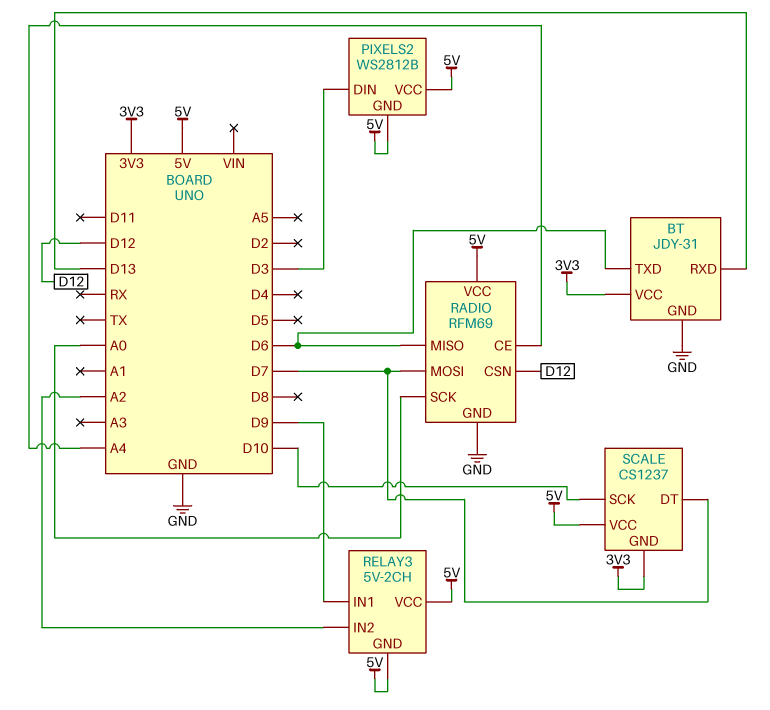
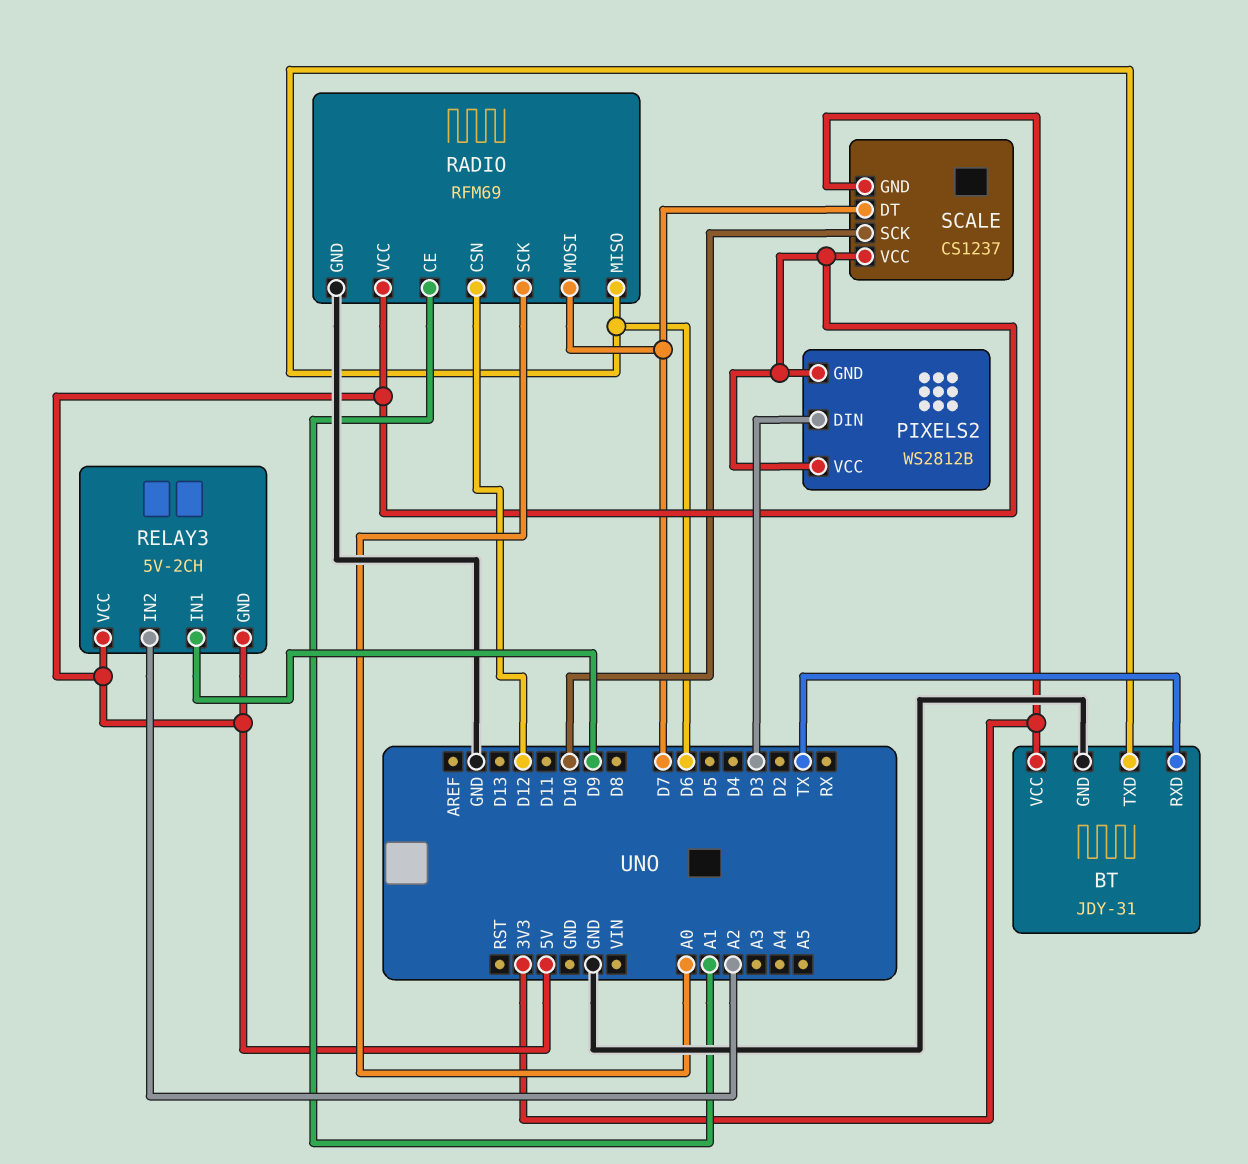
BT pin RXD: D13 -> TX
RADIO pin CE: A4 -> A1

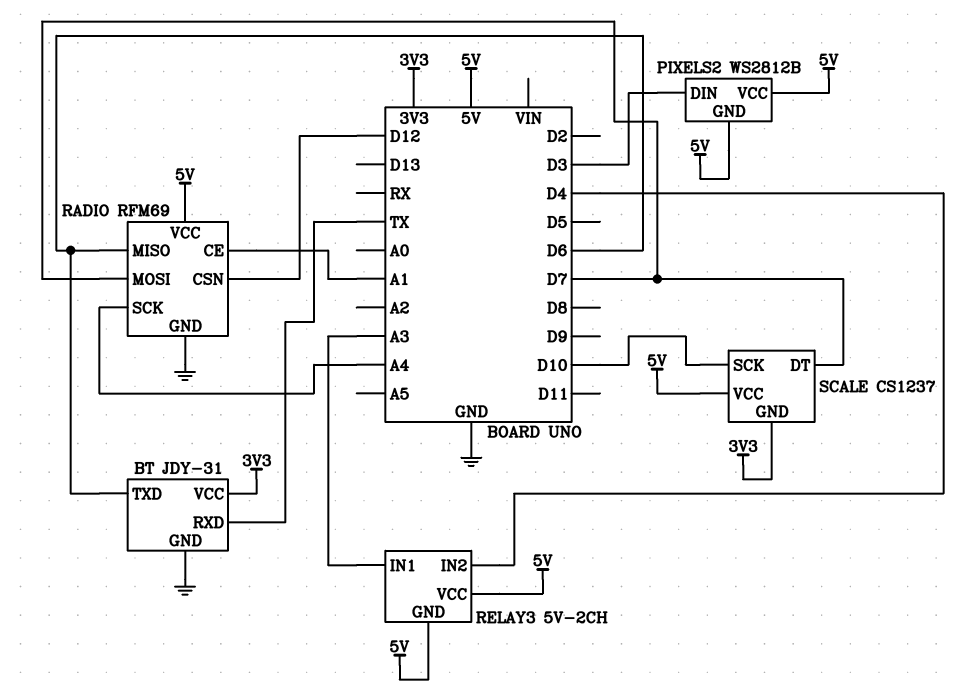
RADIO pin SCK: A0 -> A4
RELAY3 pin IN1: D9 -> A3
RELAY3 pin IN2: A2 -> D4

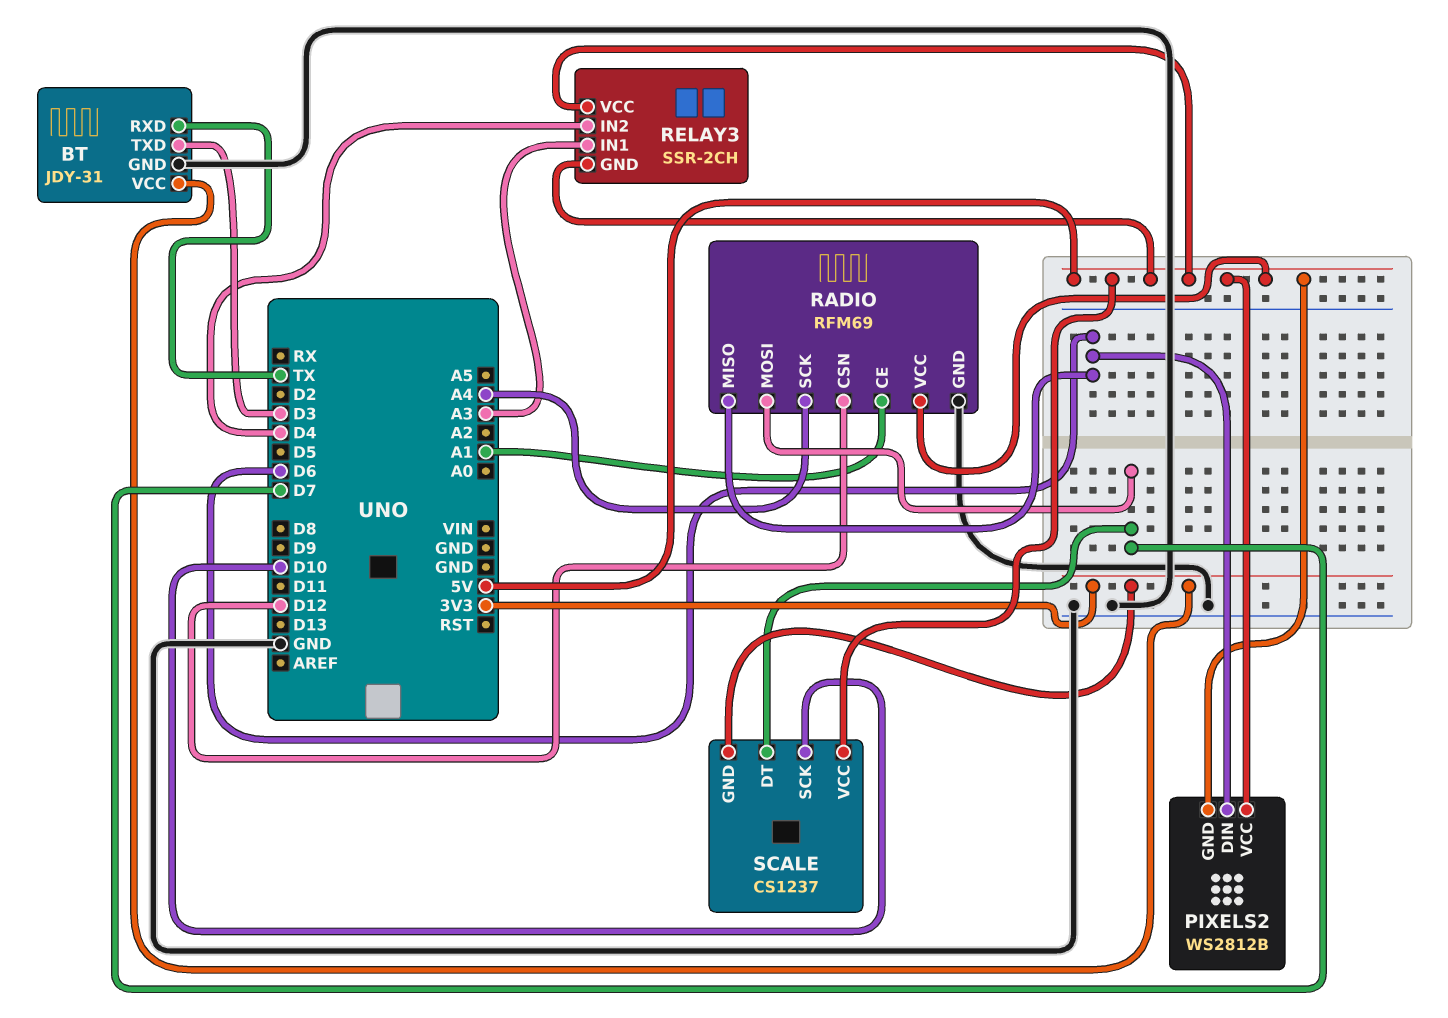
BT pin TXD: D6 -> D3
PIXELS2 pin DIN: D3 -> D6
RELAY3: 5V-2CH -> SSR-2CH

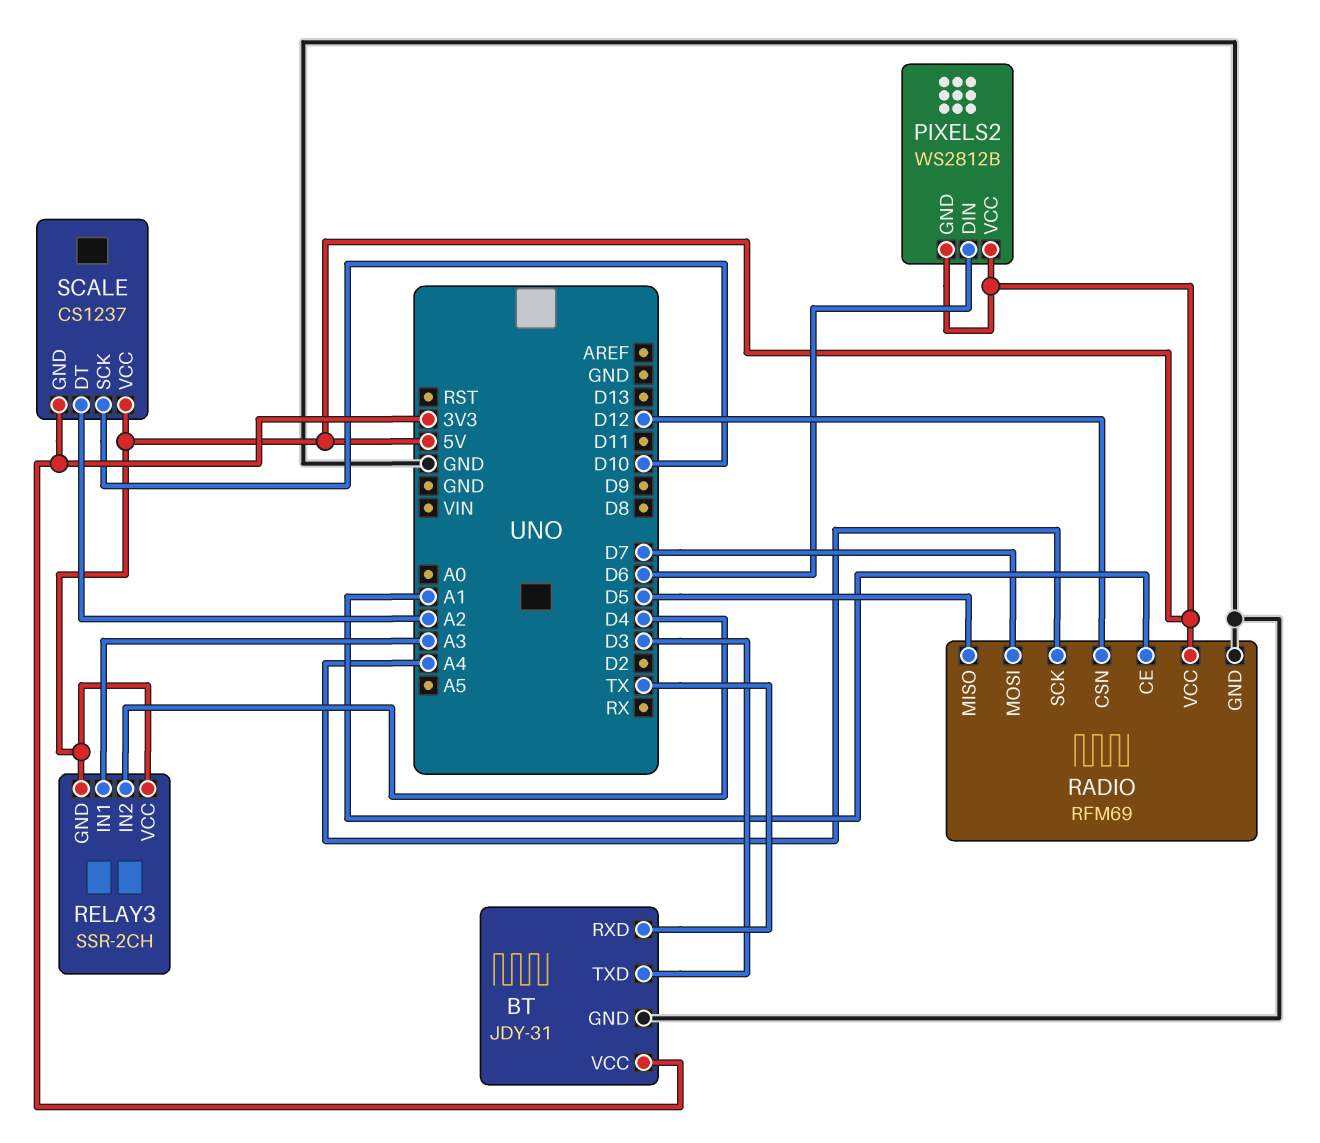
RADIO pin MISO: D6 -> D5
SCALE pin DT: D7 -> A2

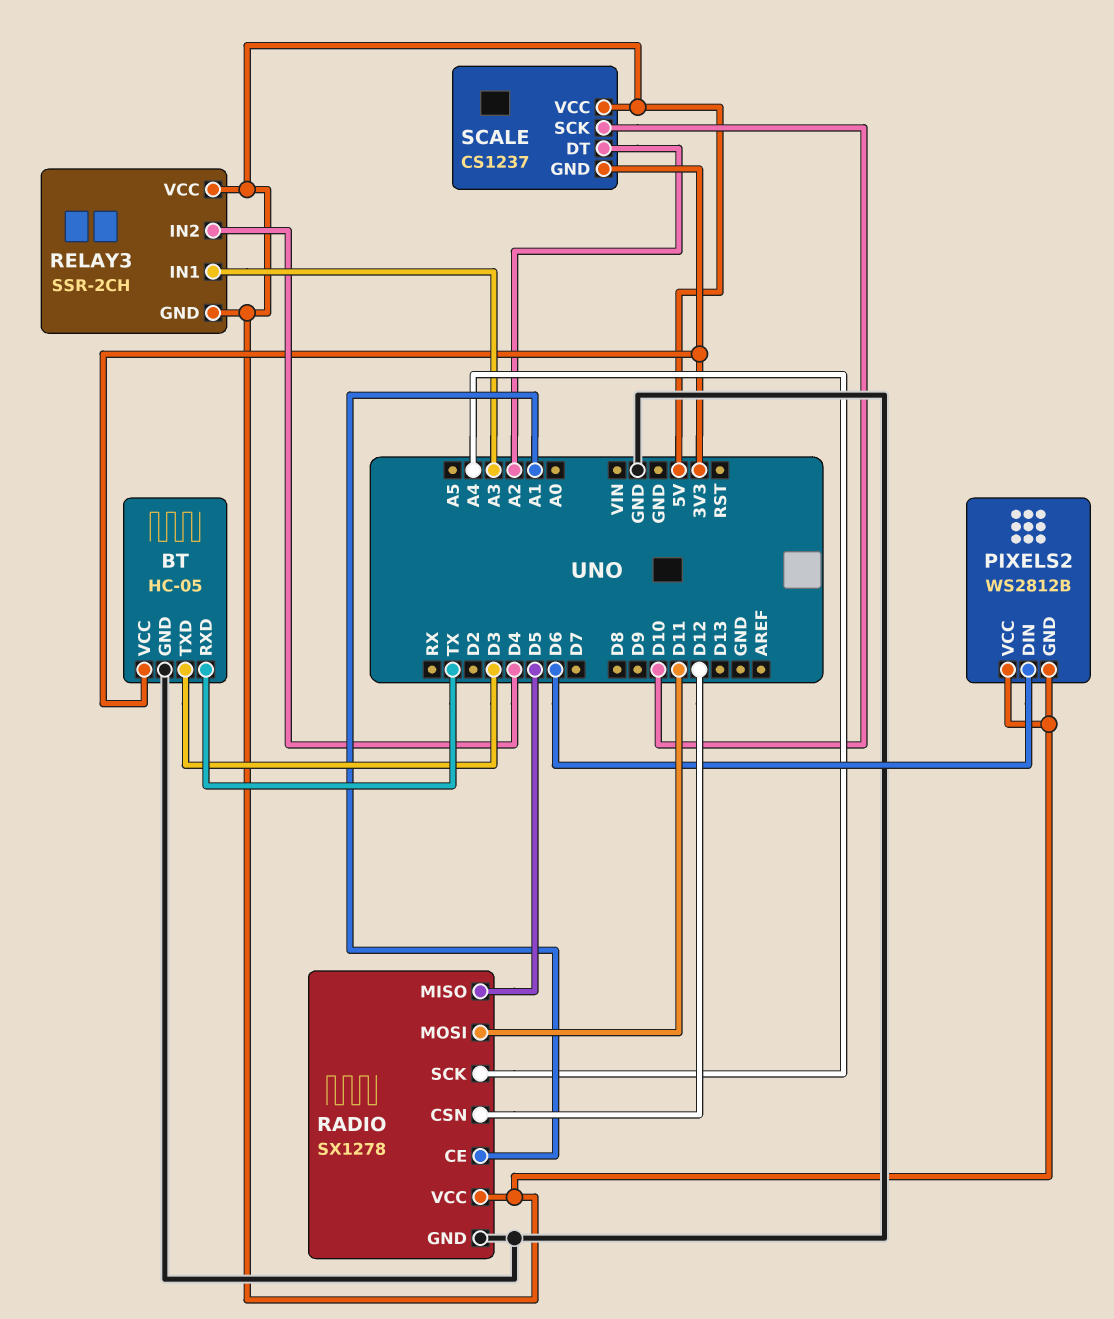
BT: JDY-31 -> HC-05
RADIO: RFM69 -> SX1278
RADIO pin MOSI: D7 -> D11

